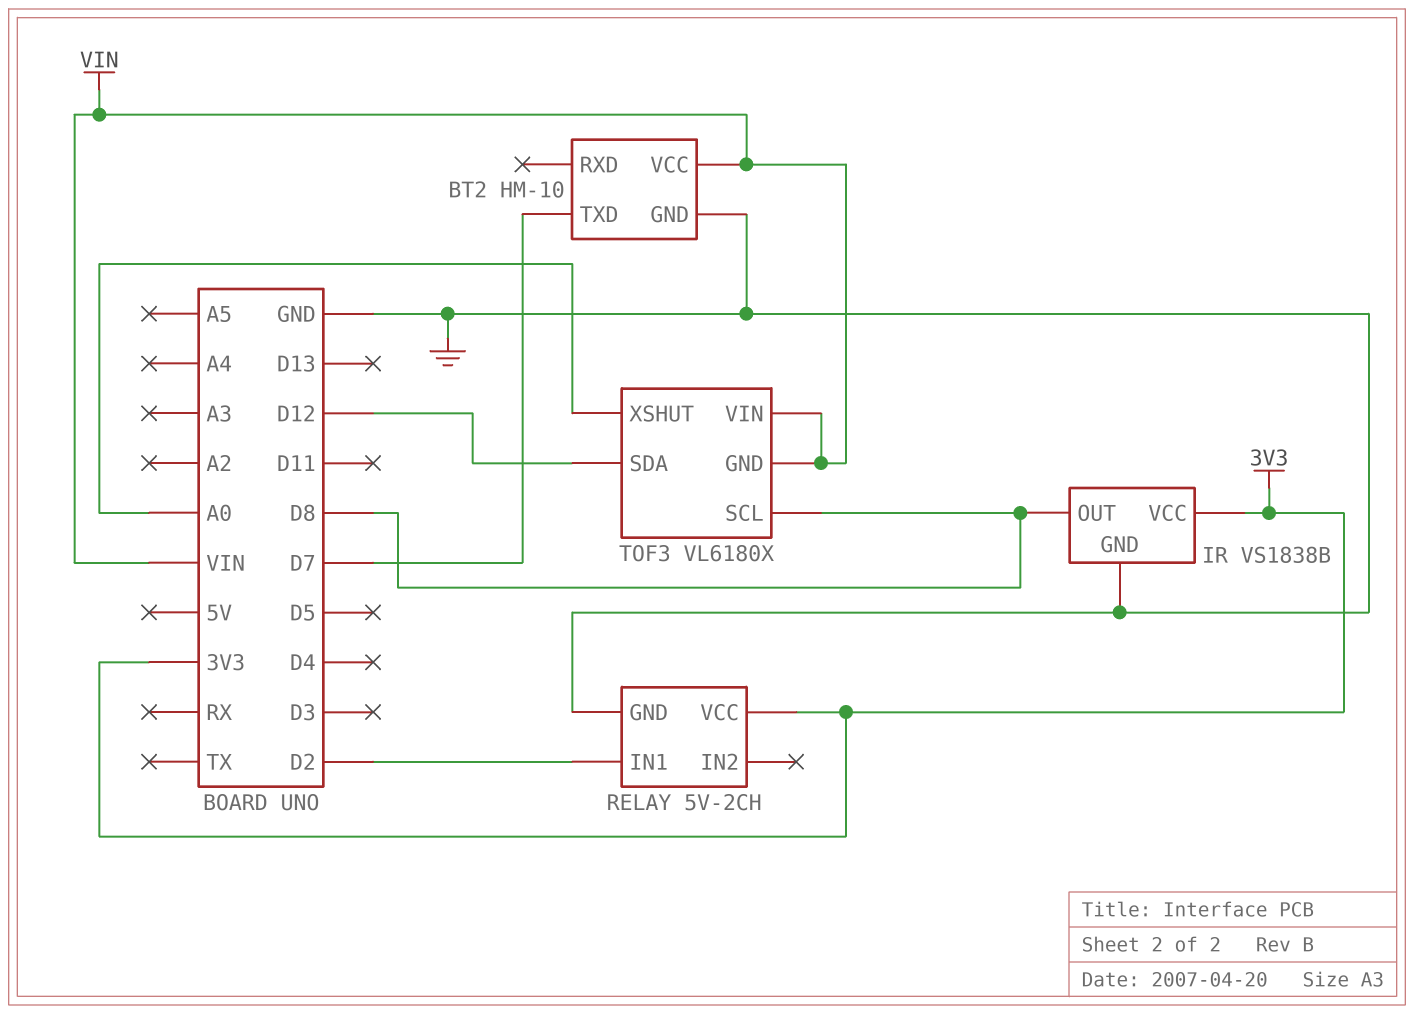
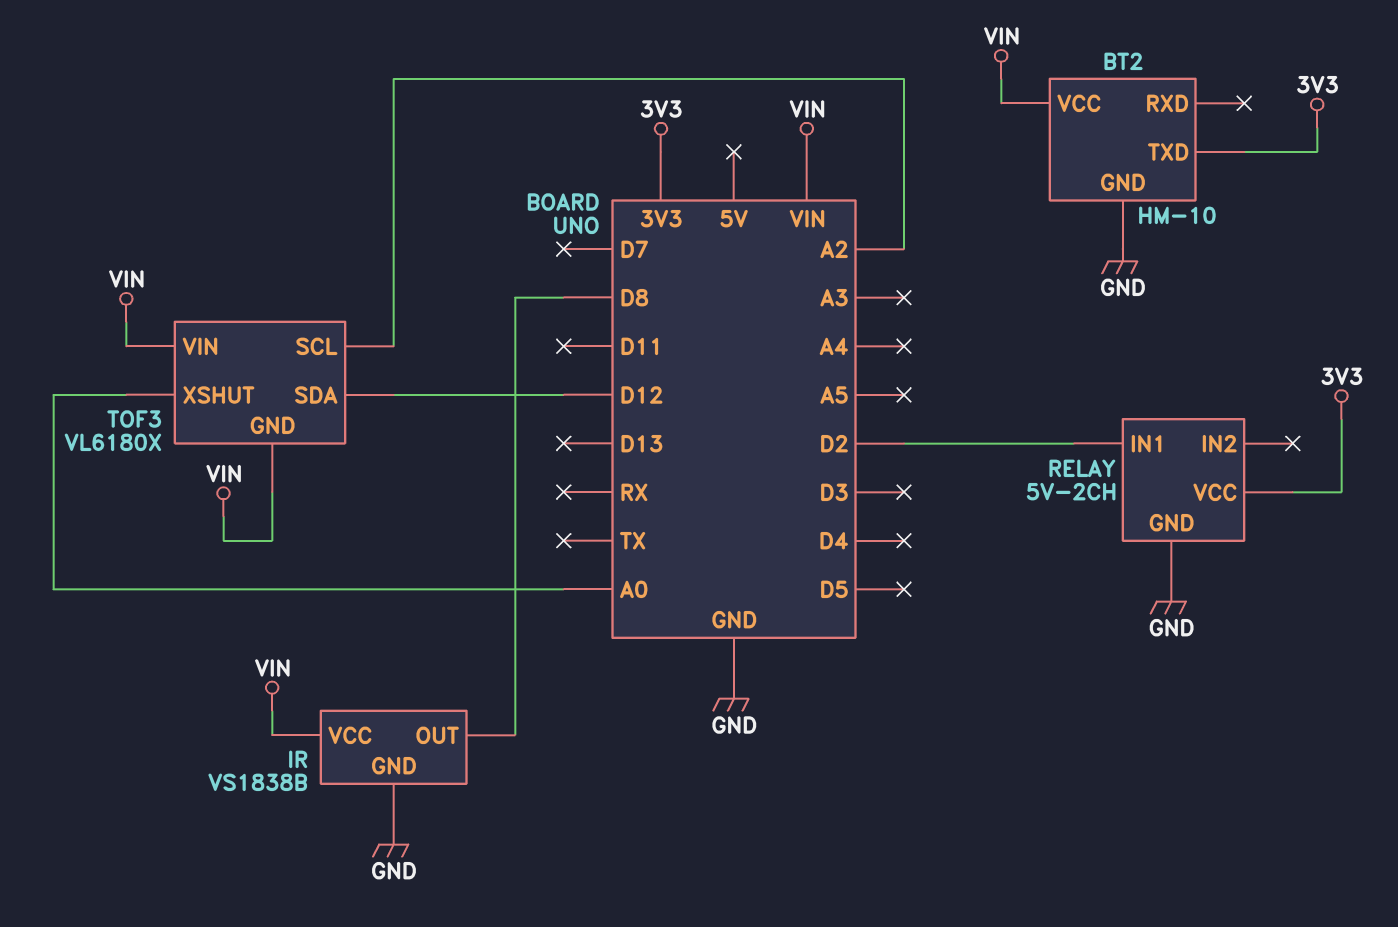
BT2 pin TXD: D7 -> 3V3
IR pin VCC: 3V3 -> VIN
TOF3 pin SCL: D8 -> A2

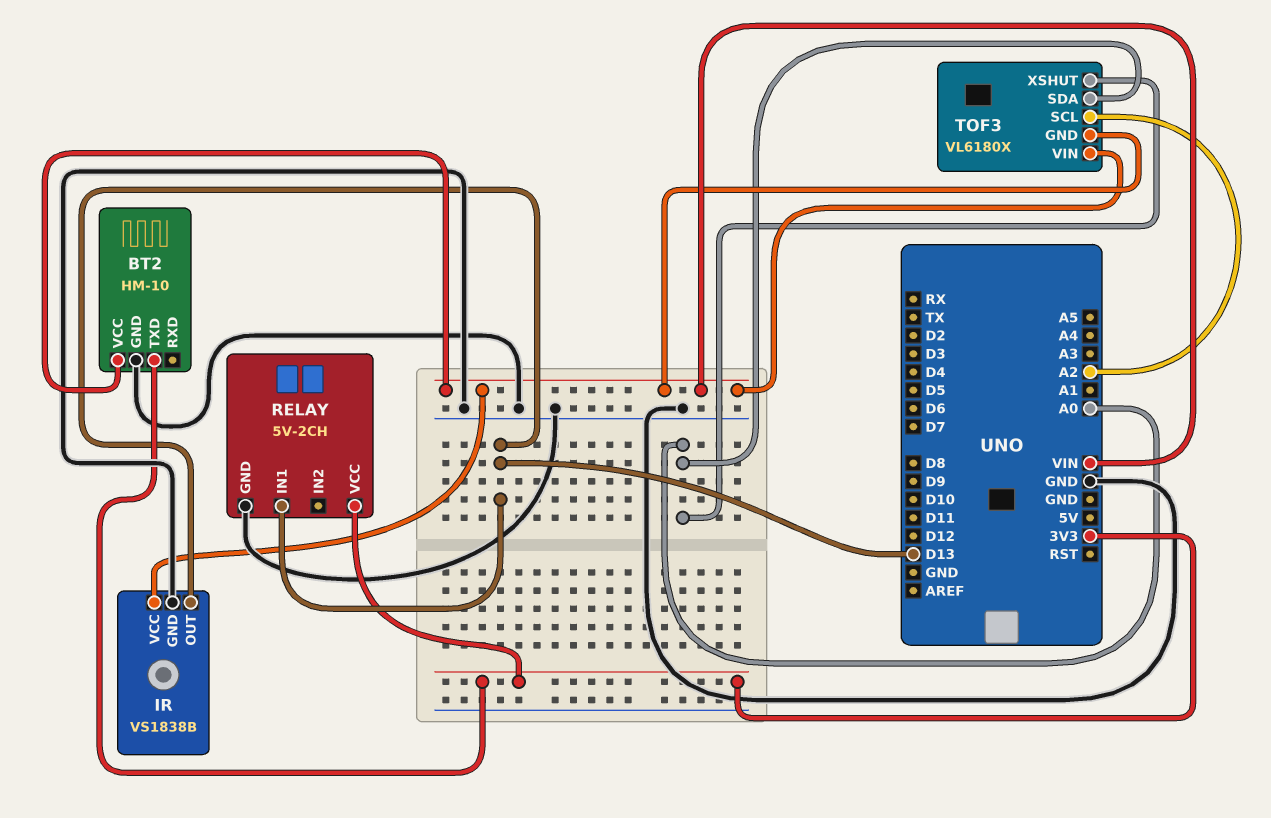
IR pin OUT: D8 -> D13
RELAY pin IN1: D2 -> D13
TOF3 pin SDA: D12 -> A0

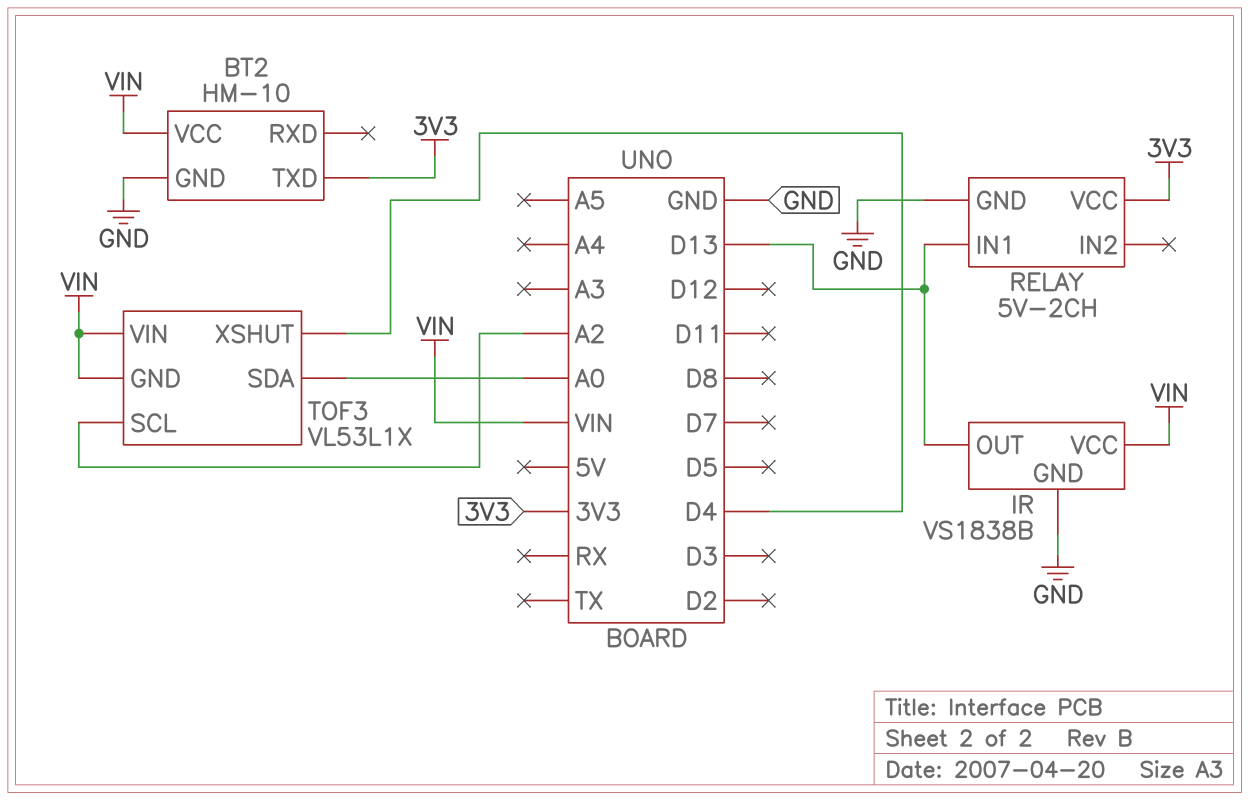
TOF3: VL6180X -> VL53L1X
TOF3 pin XSHUT: A0 -> D4

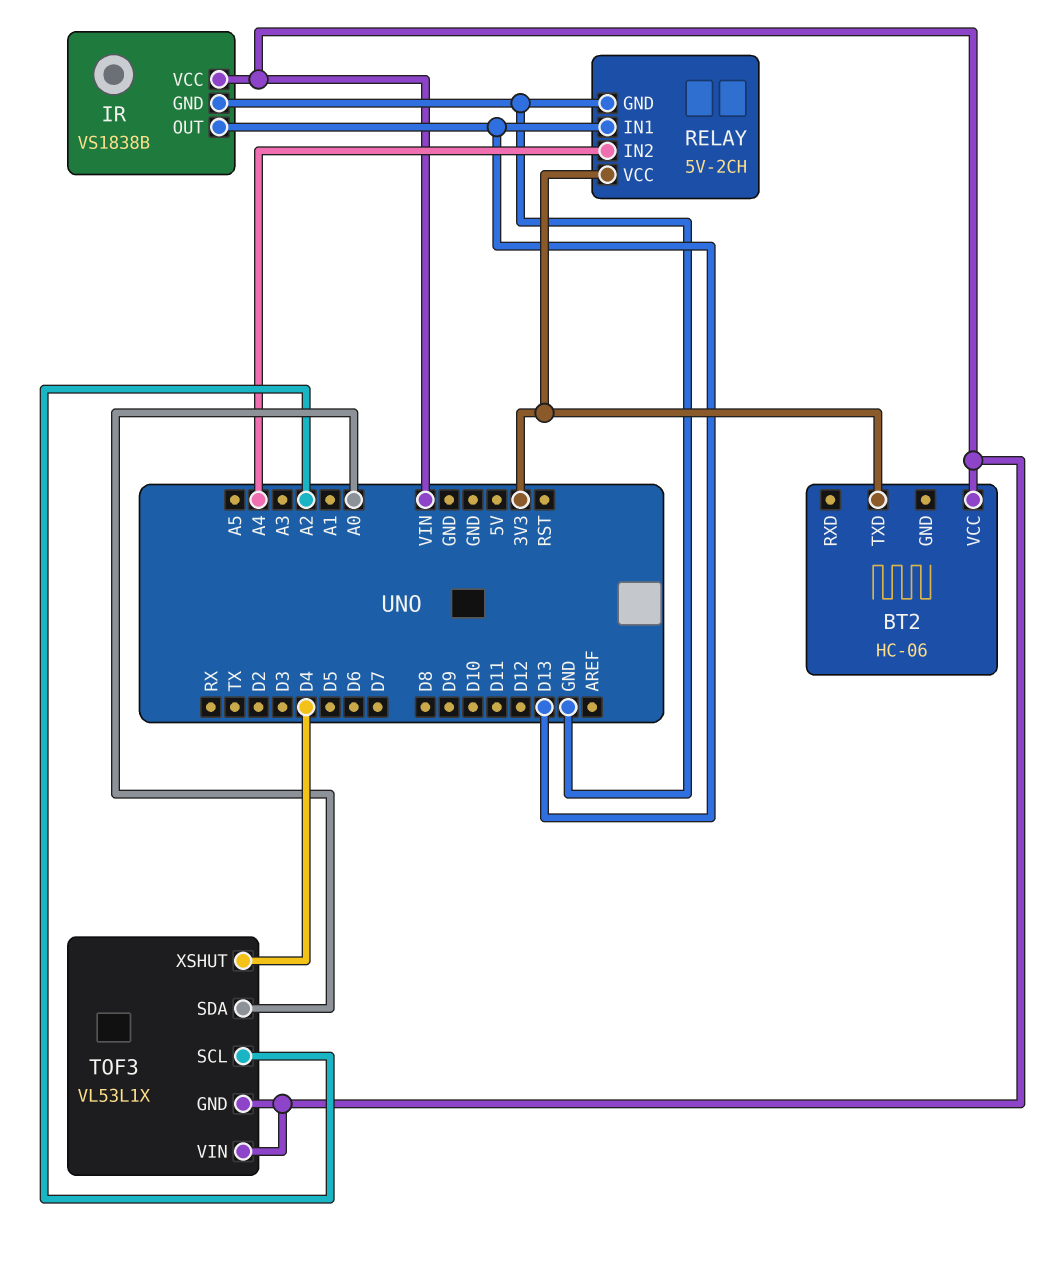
BT2: HM-10 -> HC-06
BT2 pin GND: GND -> none
RELAY pin IN2: none -> A4

